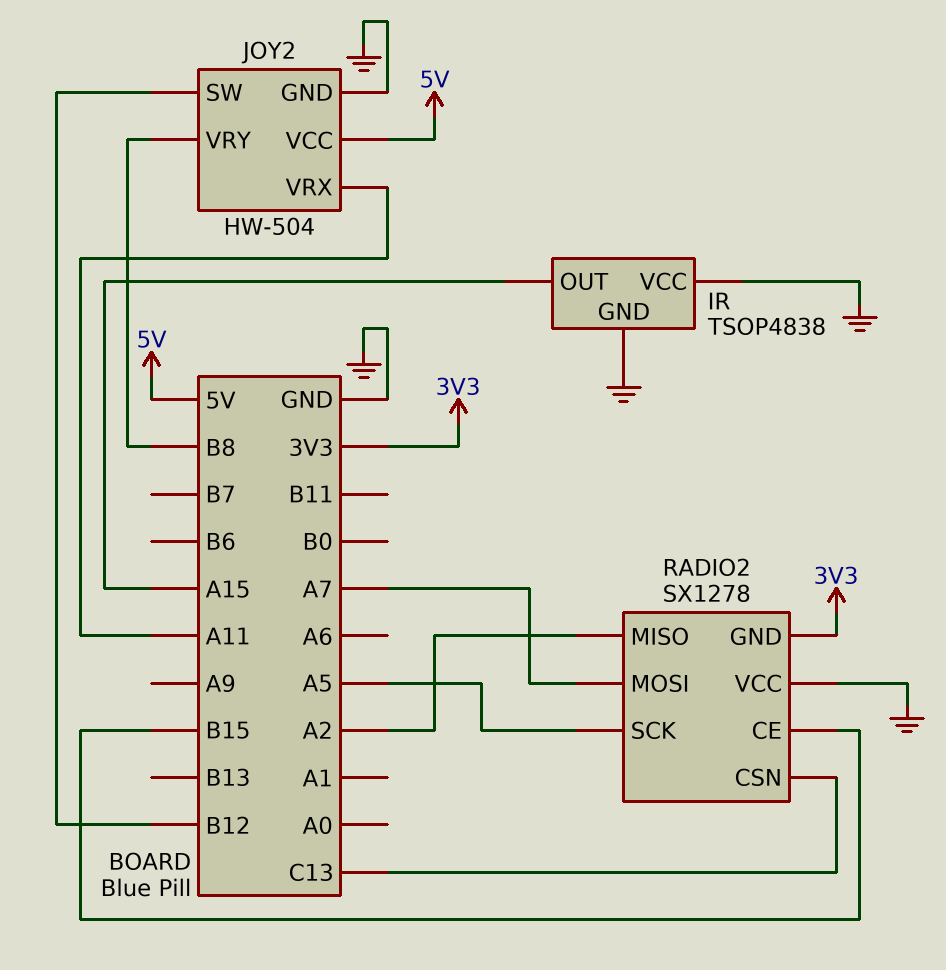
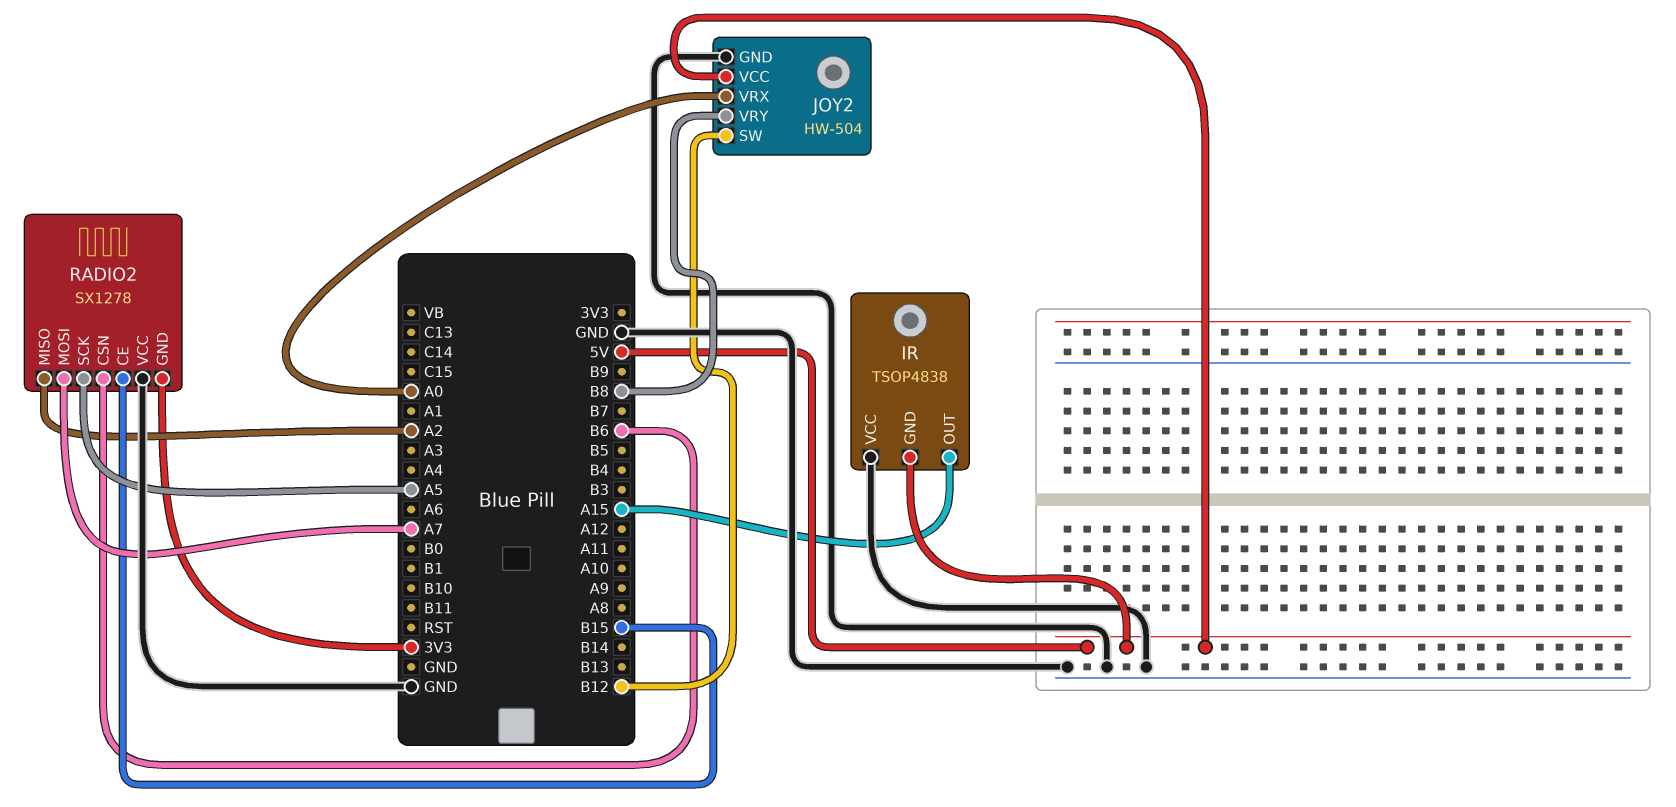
IR pin GND: GND -> 5V
JOY2 pin VRX: A11 -> A0
RADIO2 pin CSN: C13 -> B6

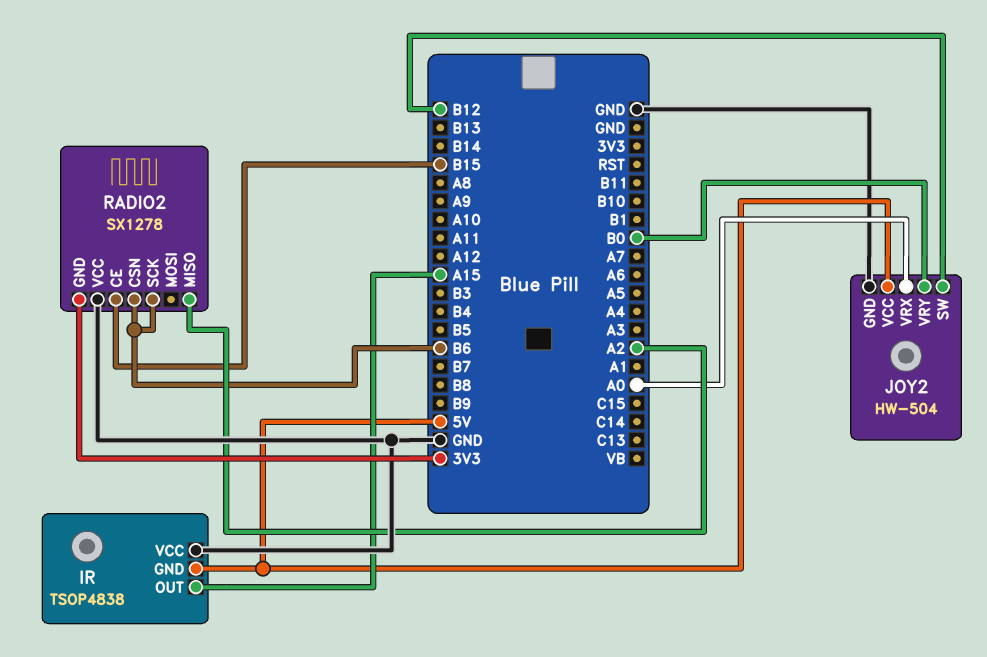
JOY2 pin VRY: B8 -> B0
RADIO2 pin MOSI: A7 -> none
RADIO2 pin SCK: A5 -> B6

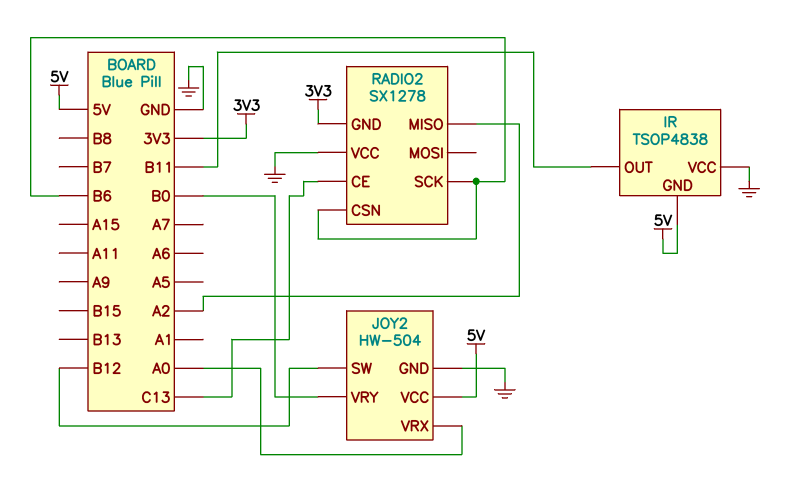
IR pin OUT: A15 -> B11
RADIO2 pin CE: B15 -> C13

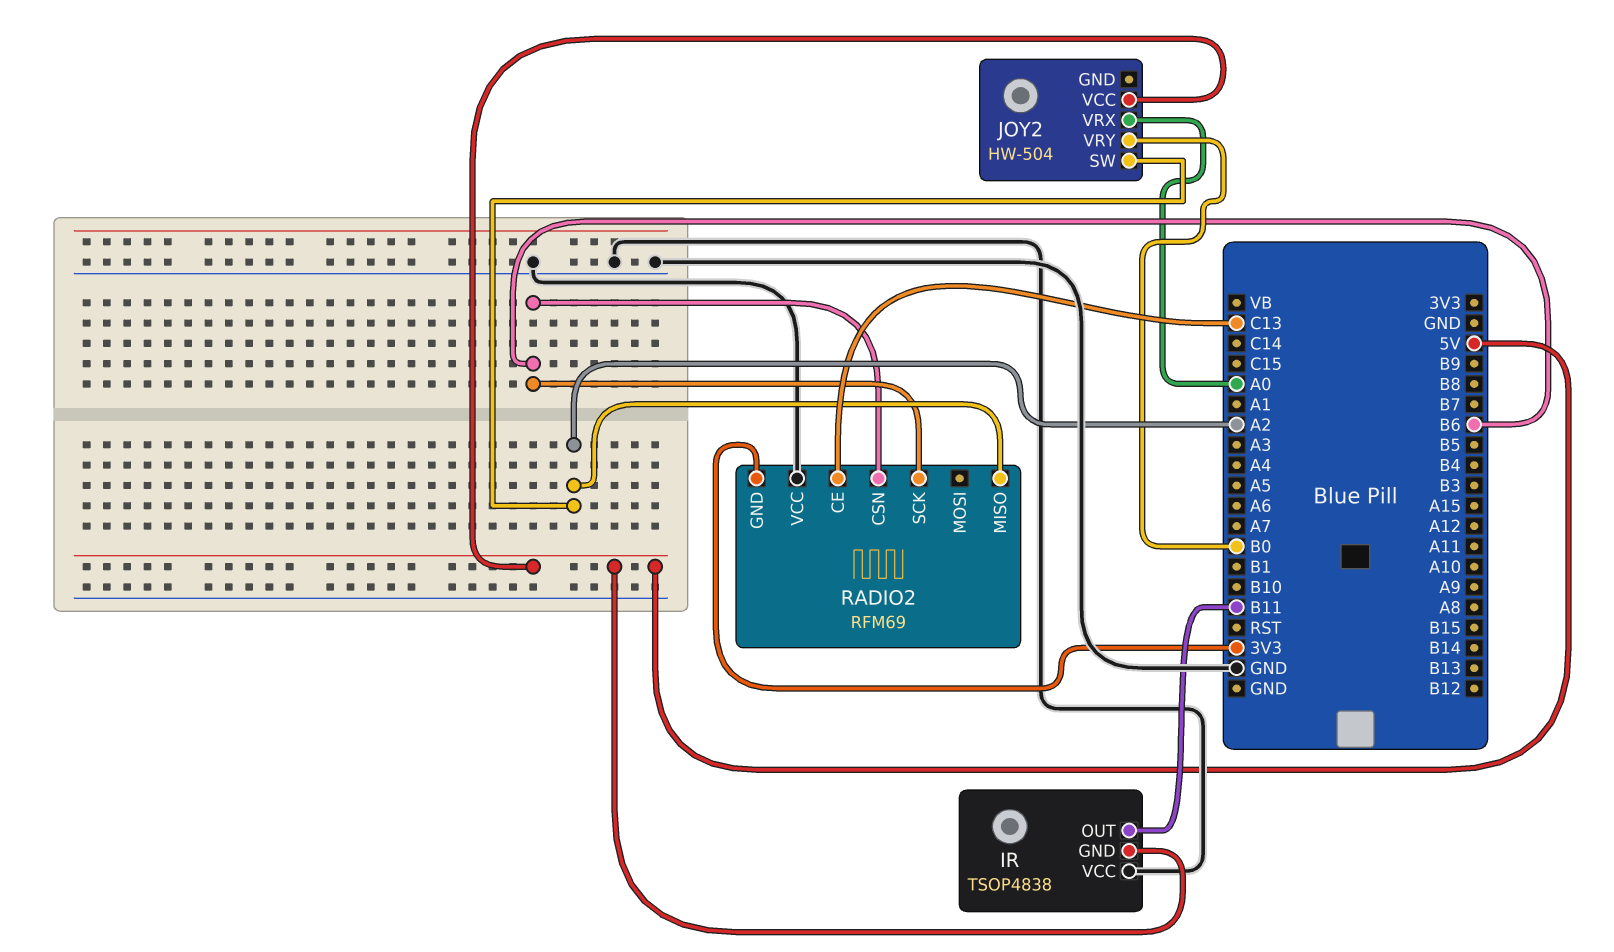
JOY2 pin GND: GND -> none
JOY2 pin SW: B12 -> A2
RADIO2: SX1278 -> RFM69

